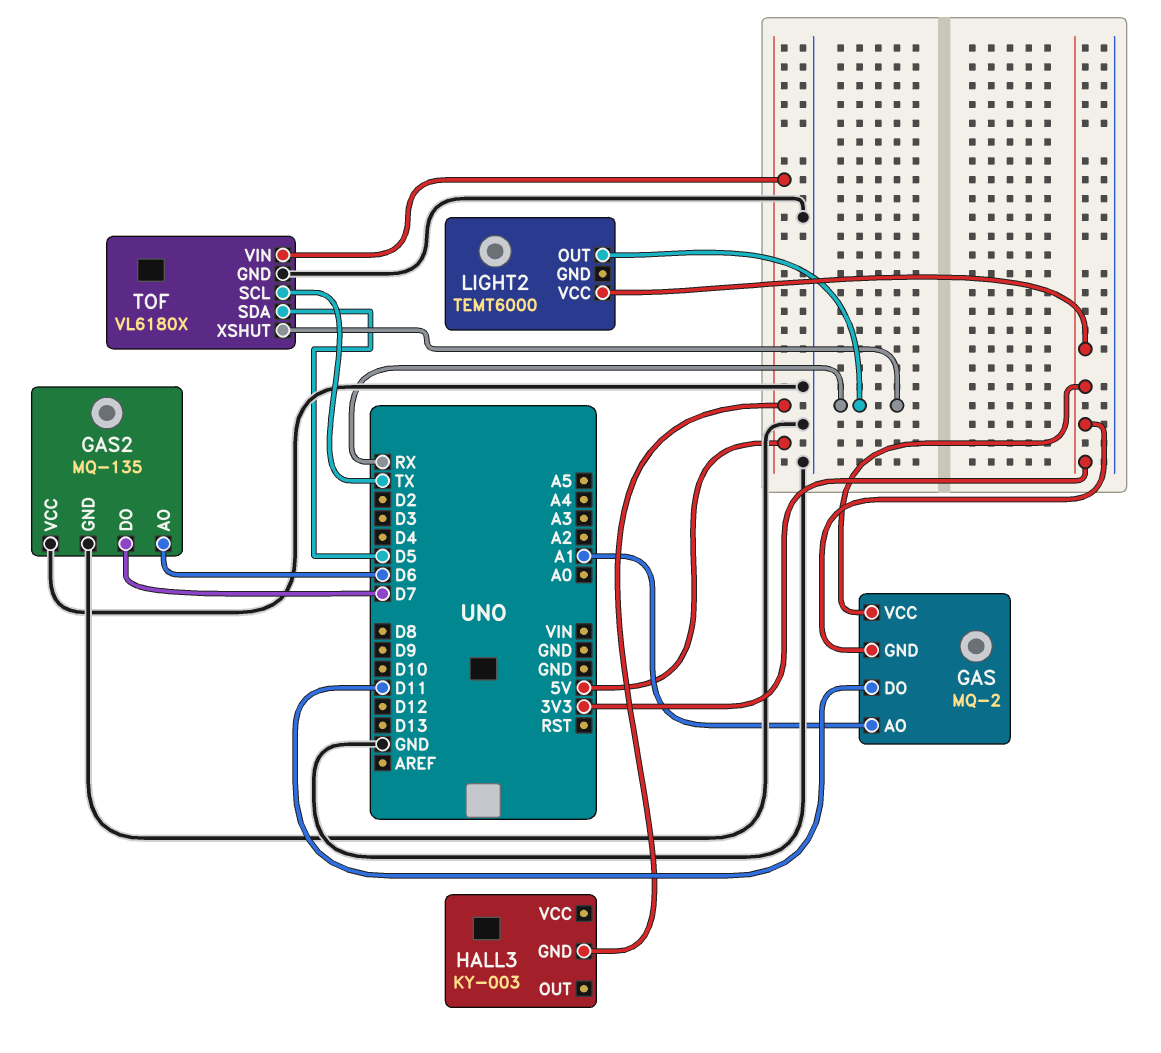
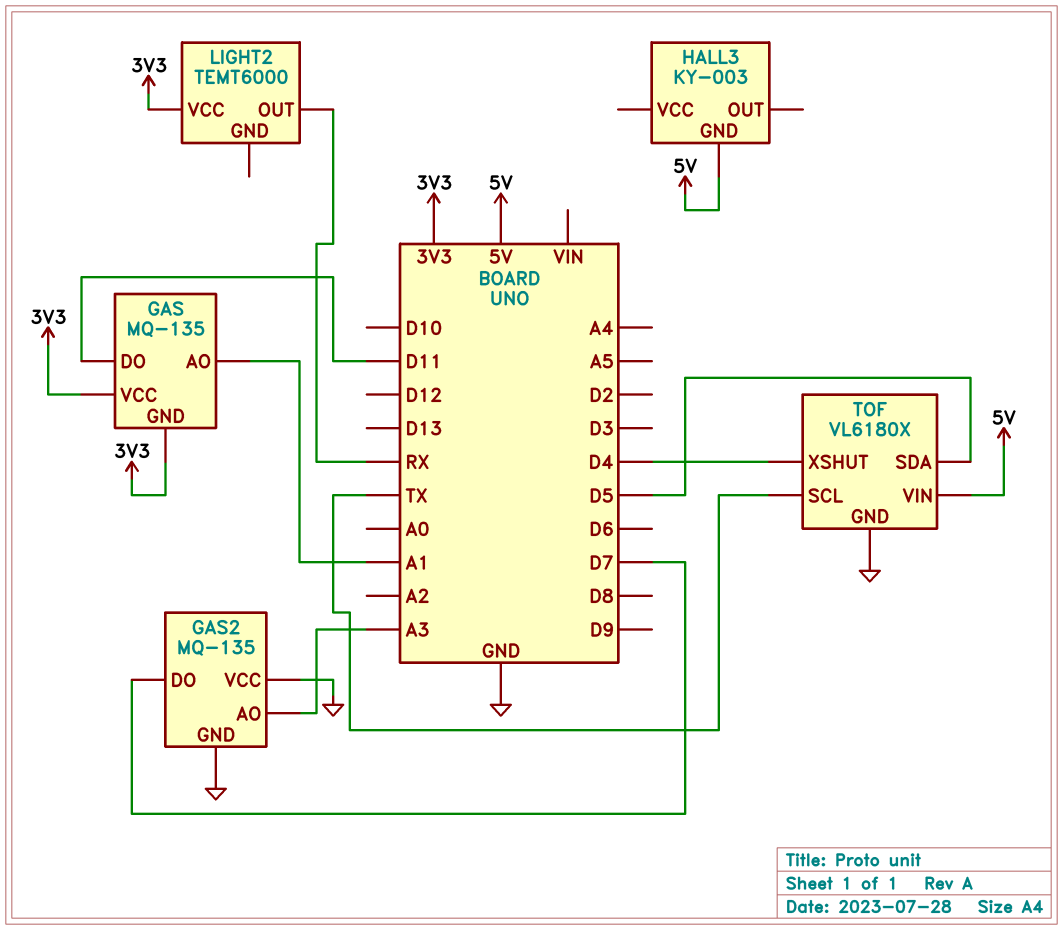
GAS: MQ-2 -> MQ-135
GAS2 pin AO: D6 -> A3
TOF pin XSHUT: RX -> D4

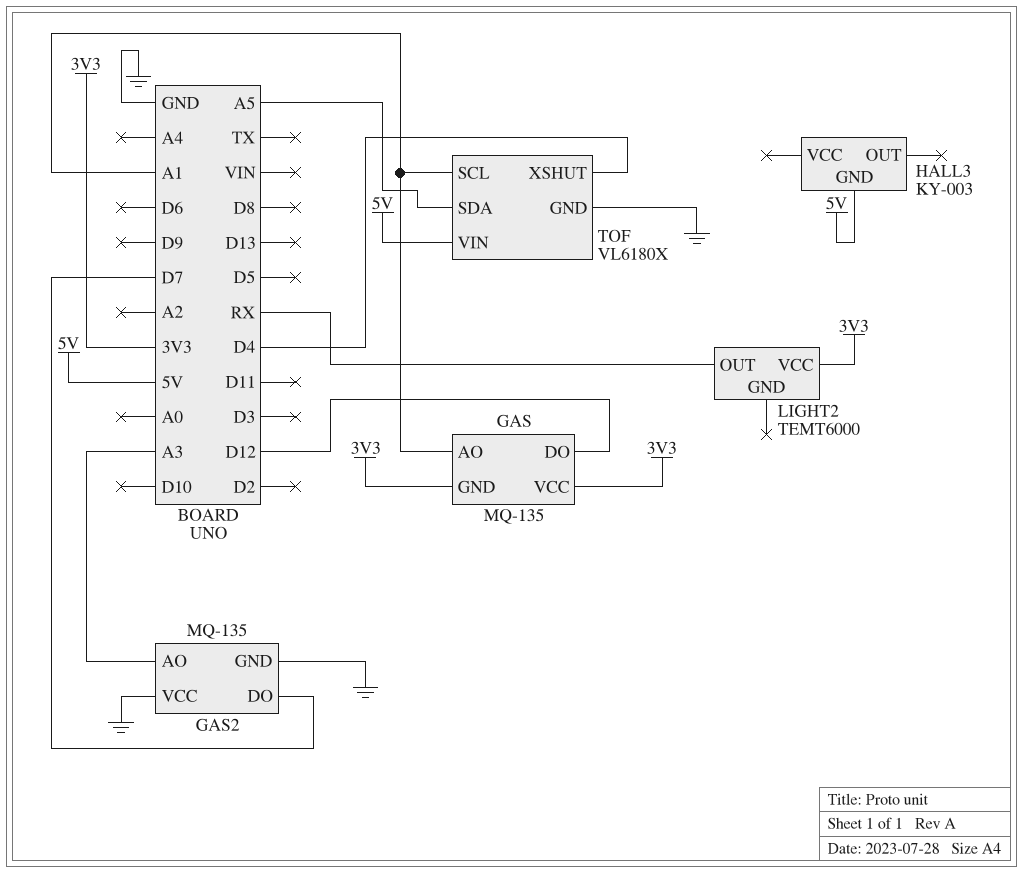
GAS pin DO: D11 -> D12
TOF pin SCL: TX -> A1
TOF pin SDA: D5 -> A5

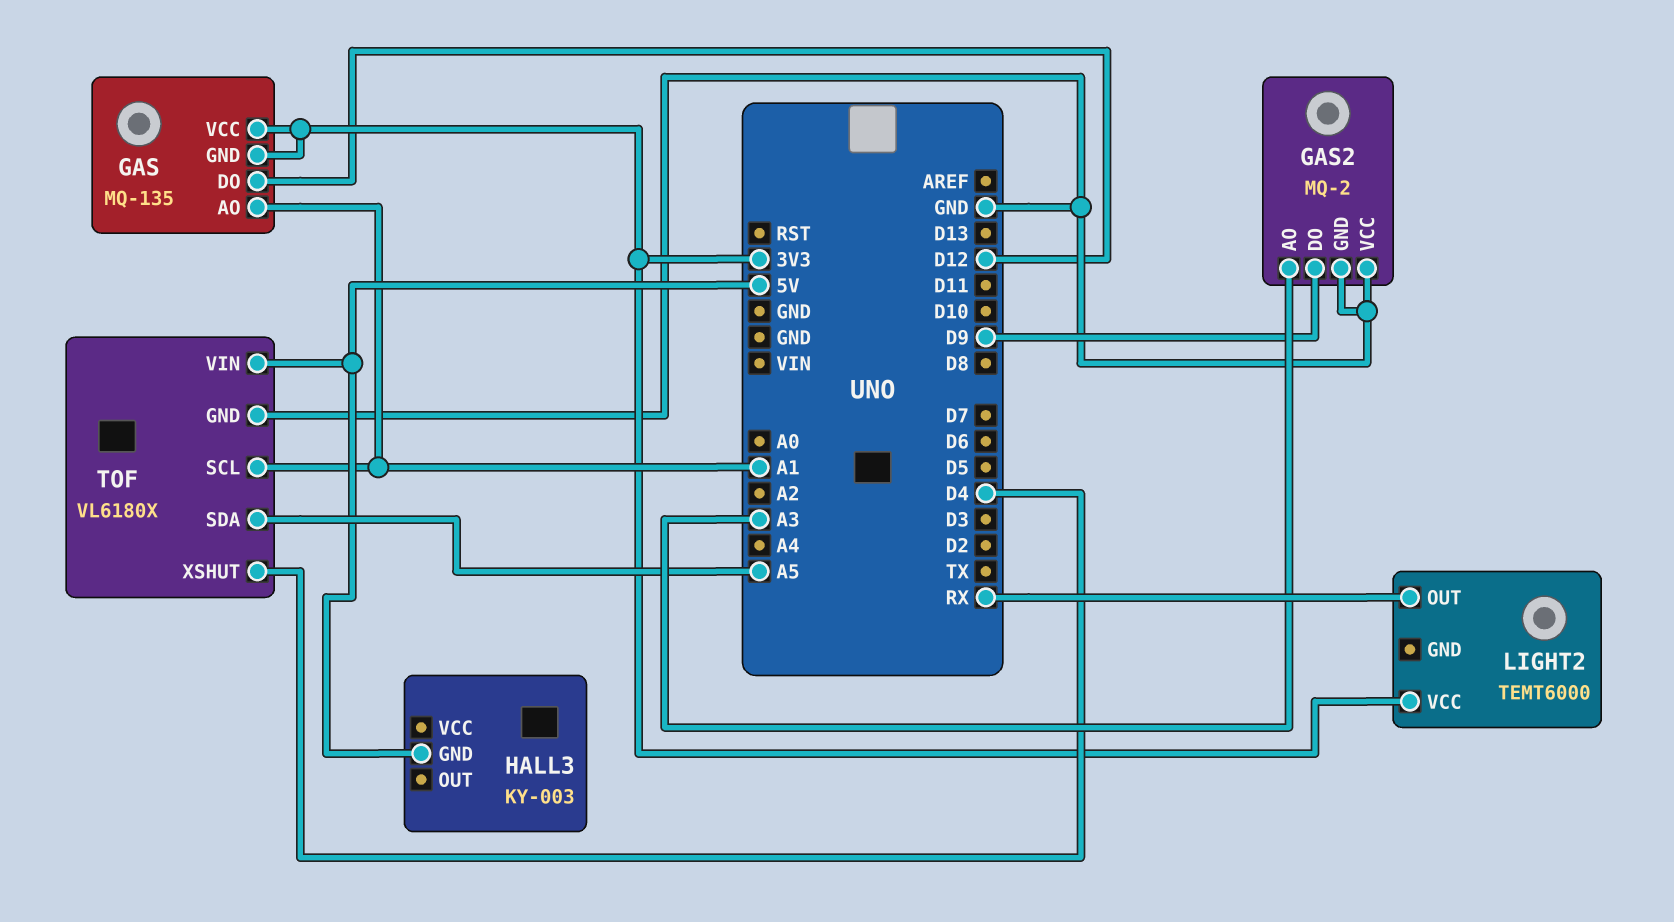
GAS2: MQ-135 -> MQ-2
GAS2 pin DO: D7 -> D9

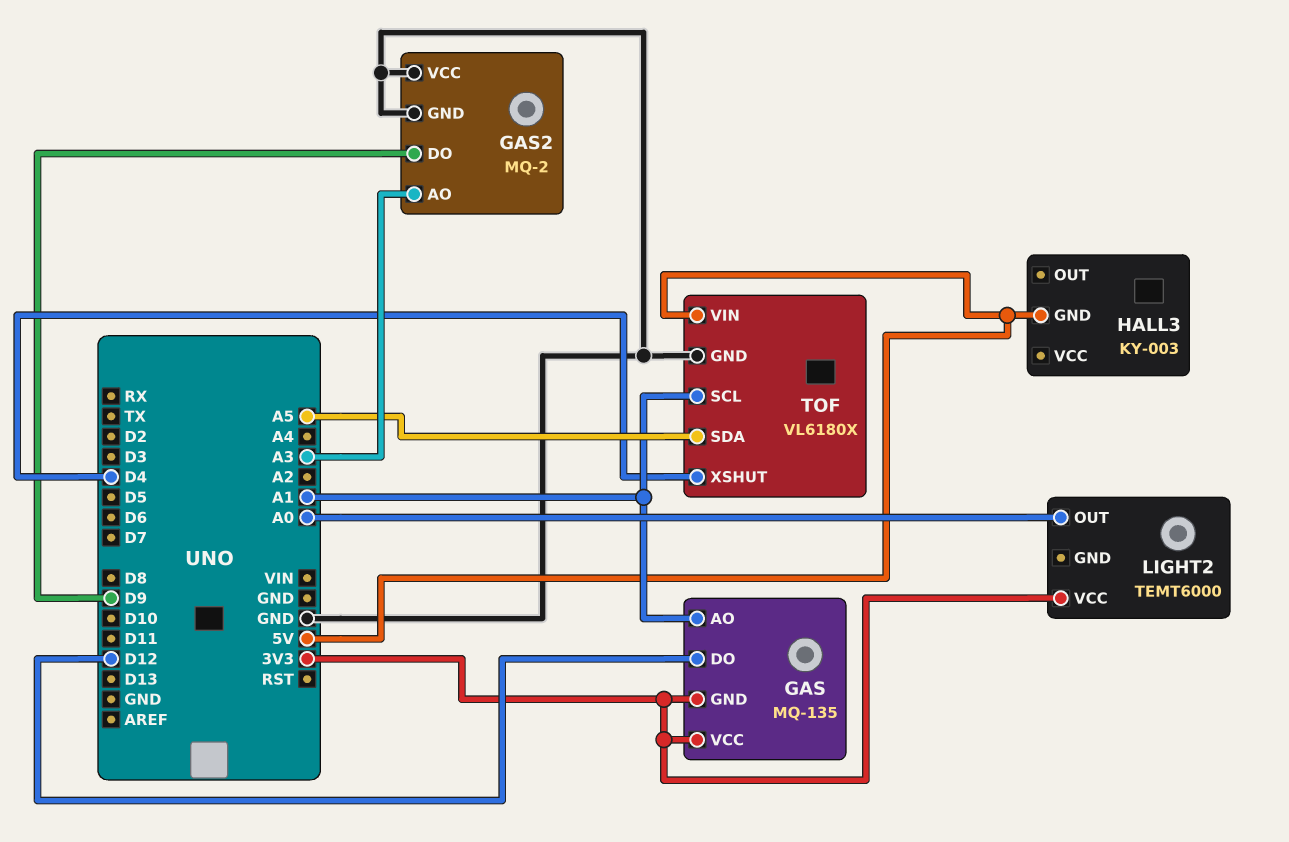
LIGHT2 pin OUT: RX -> A0

